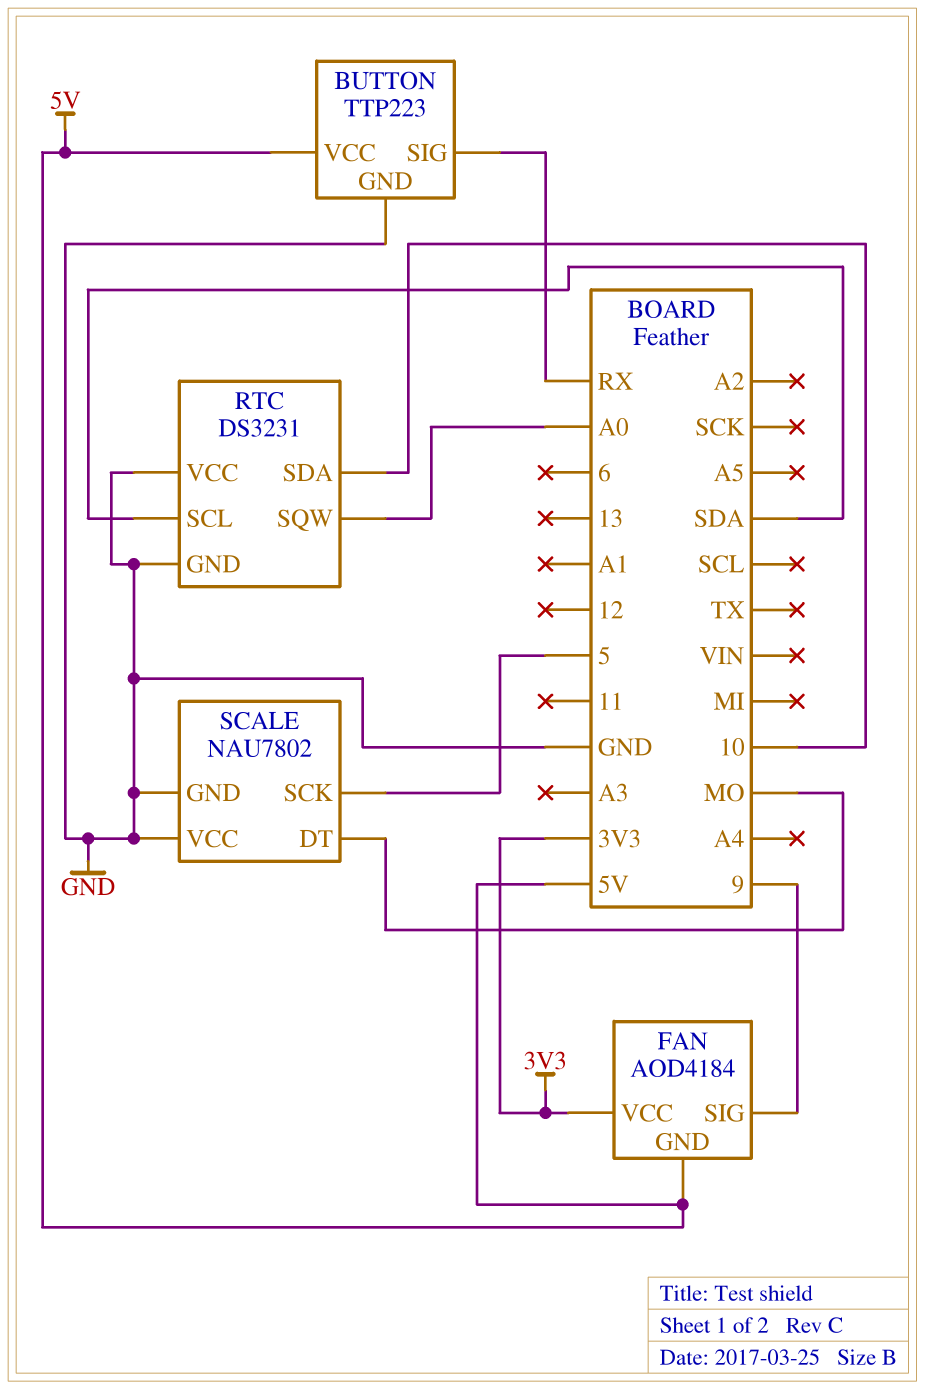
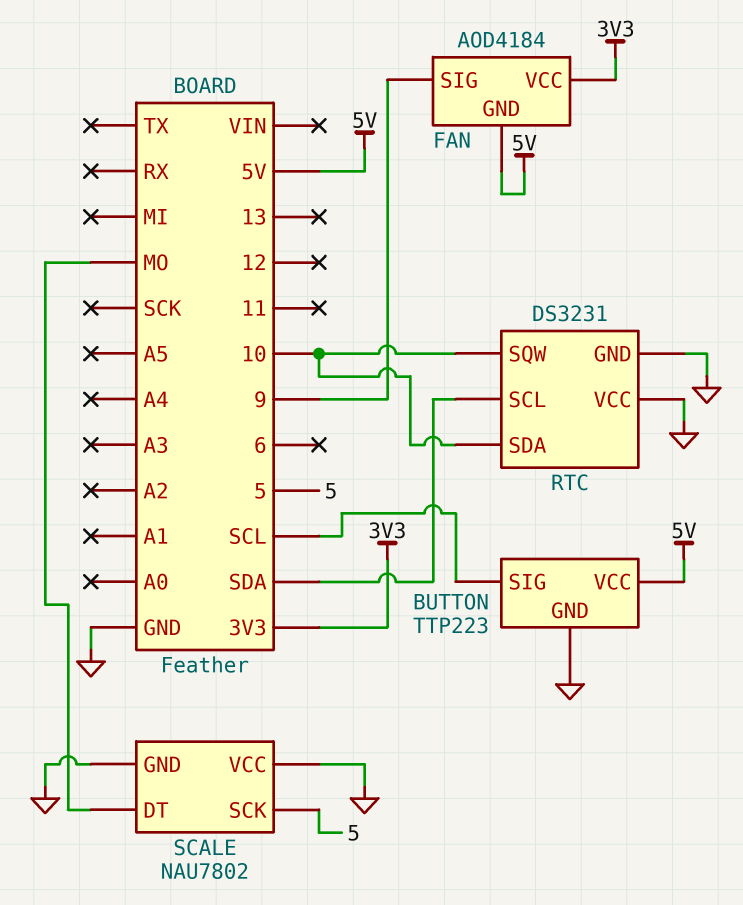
BUTTON pin SIG: RX -> SCL
RTC pin SQW: A0 -> 10

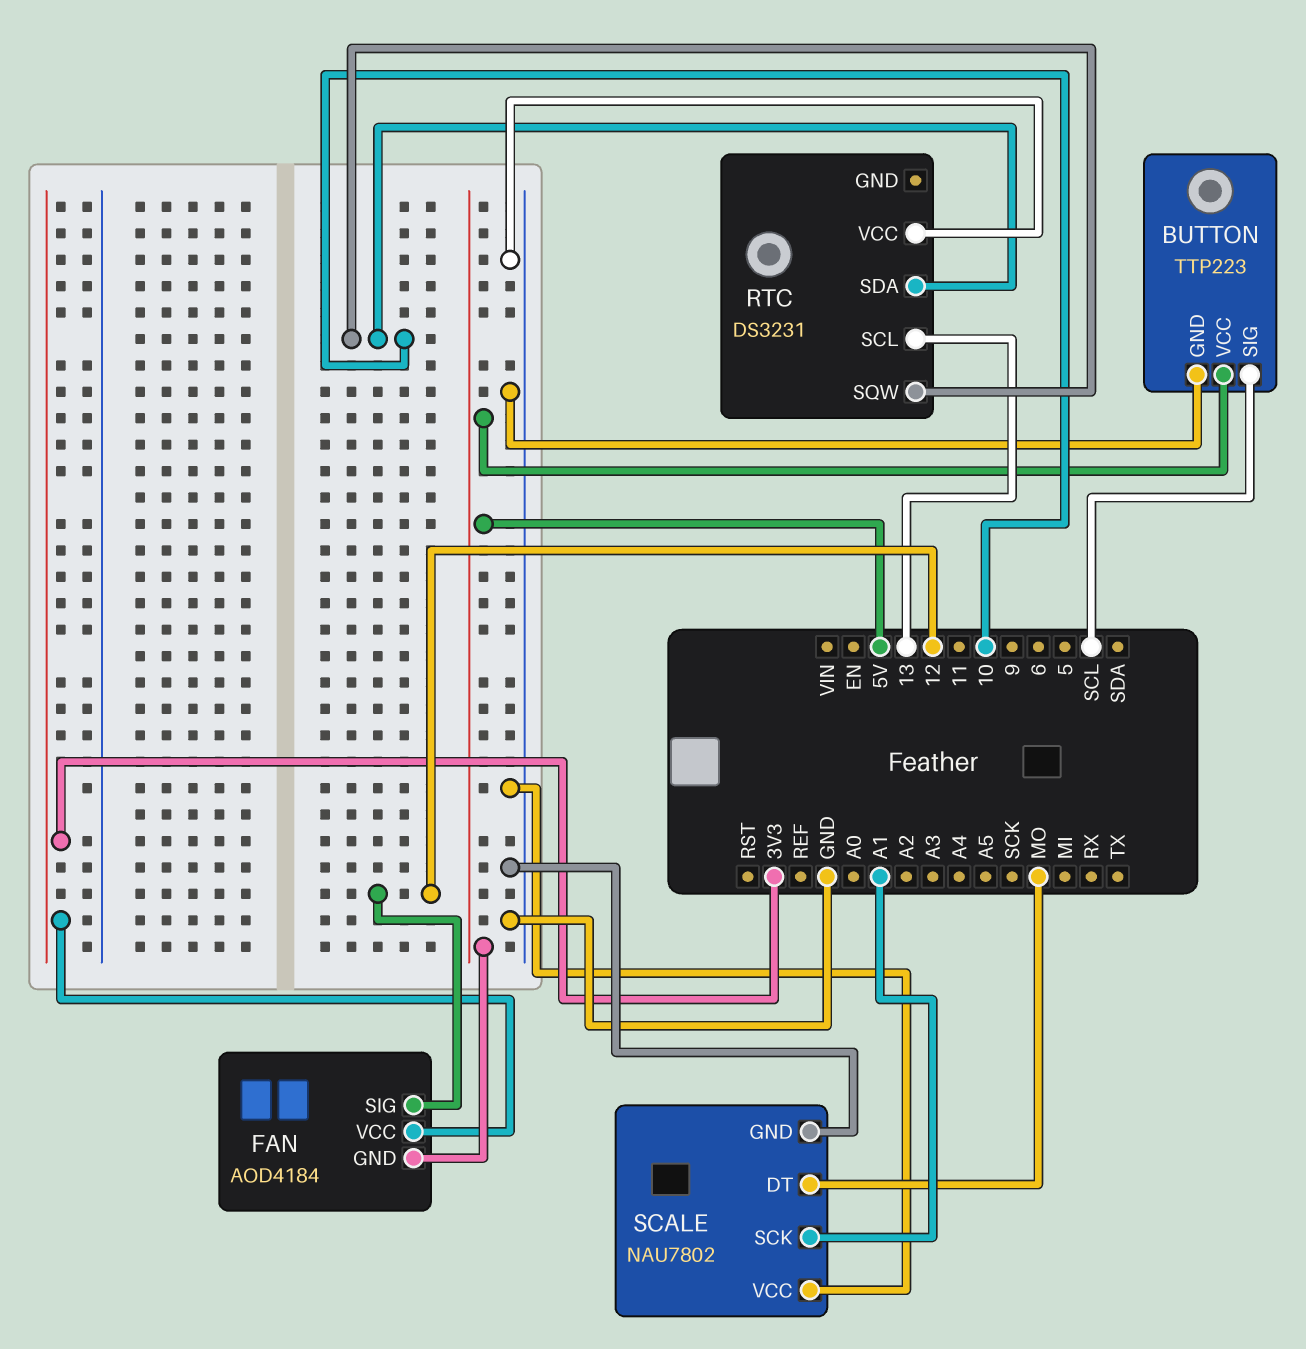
FAN pin SIG: 9 -> 12
RTC pin GND: GND -> none
RTC pin SCL: SDA -> 13
SCALE pin SCK: 5 -> A1

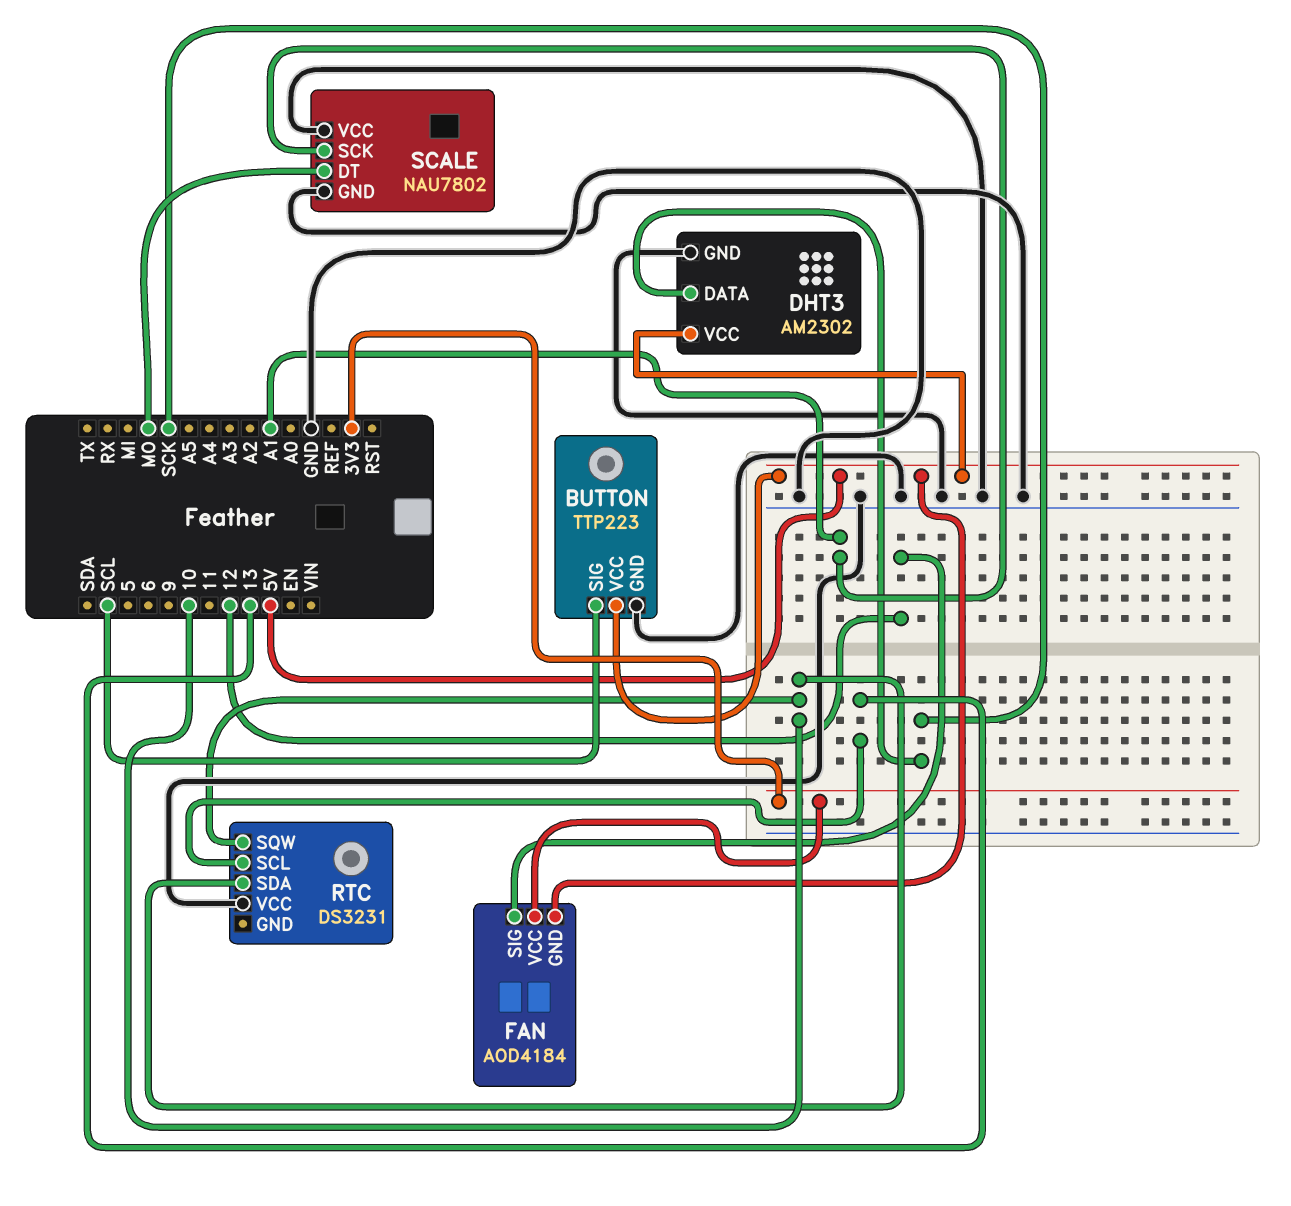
DHT3: none -> AM2302
DHT3 pin DATA: none -> SCK
DHT3 pin GND: none -> GND
DHT3 pin VCC: none -> 5V

